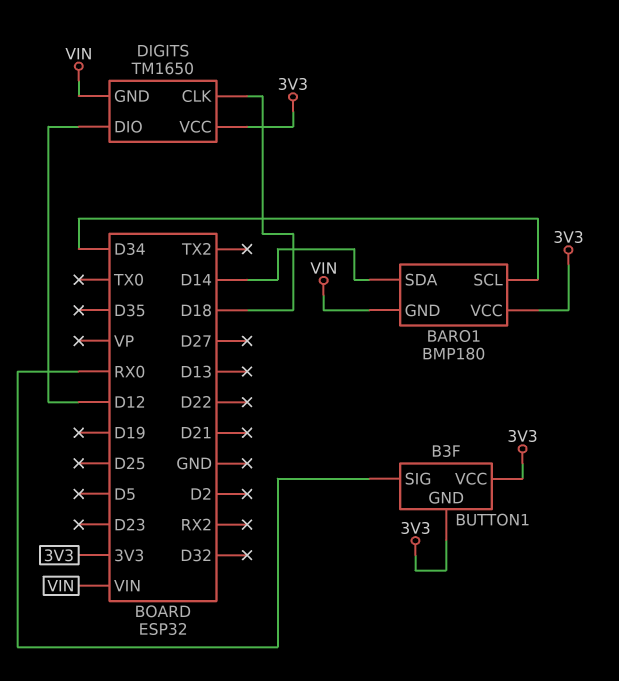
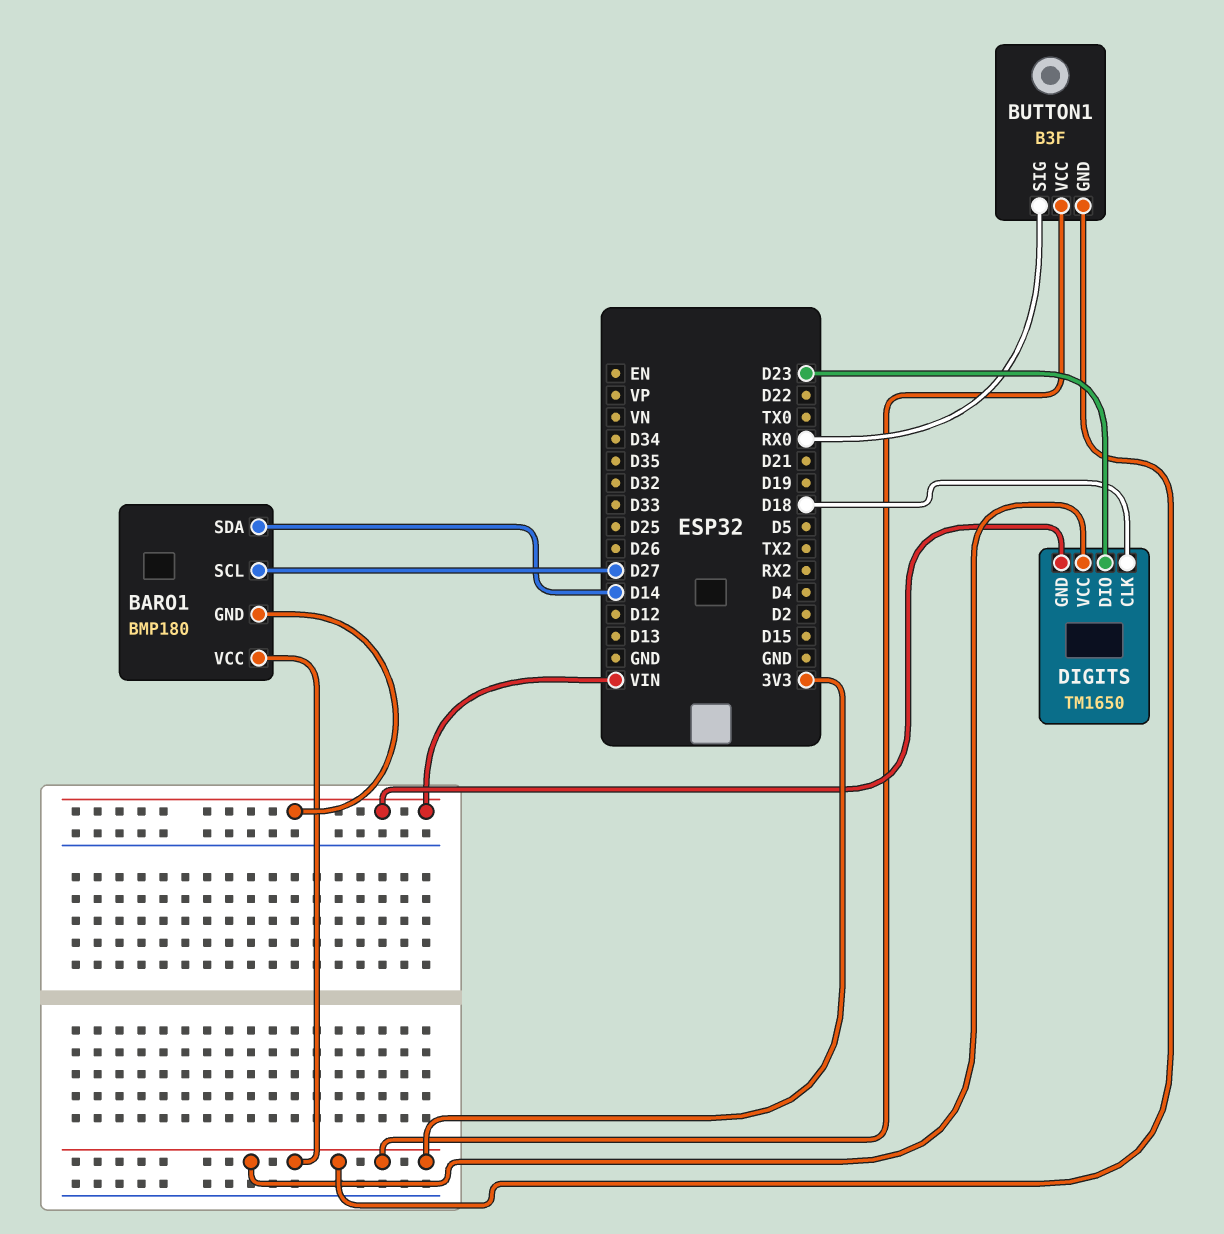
BARO1 pin SCL: D34 -> D27
DIGITS pin DIO: D12 -> D23

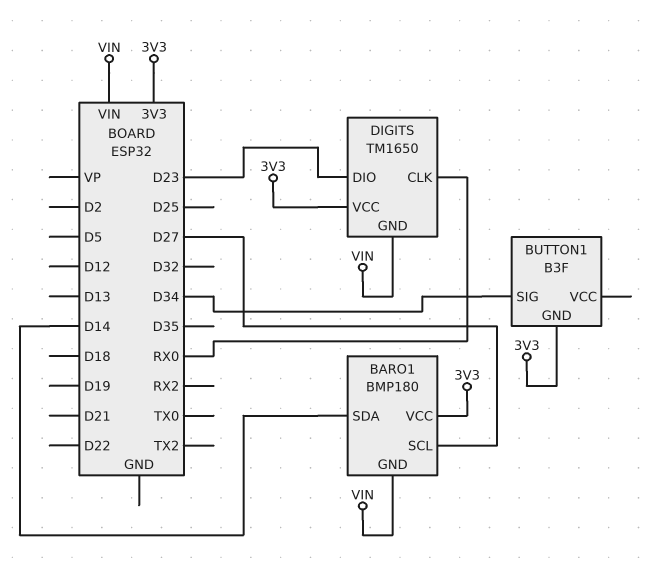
BUTTON1 pin SIG: RX0 -> D34
BUTTON1 pin VCC: 3V3 -> none
DIGITS pin CLK: D18 -> RX0

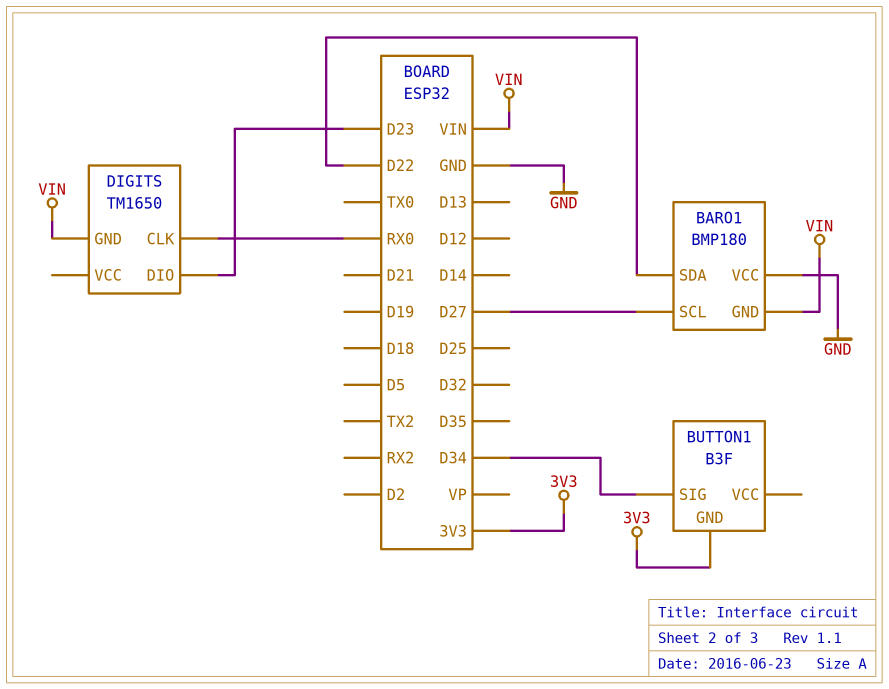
BARO1 pin SDA: D14 -> D22
BARO1 pin VCC: 3V3 -> GND
DIGITS pin VCC: 3V3 -> none

